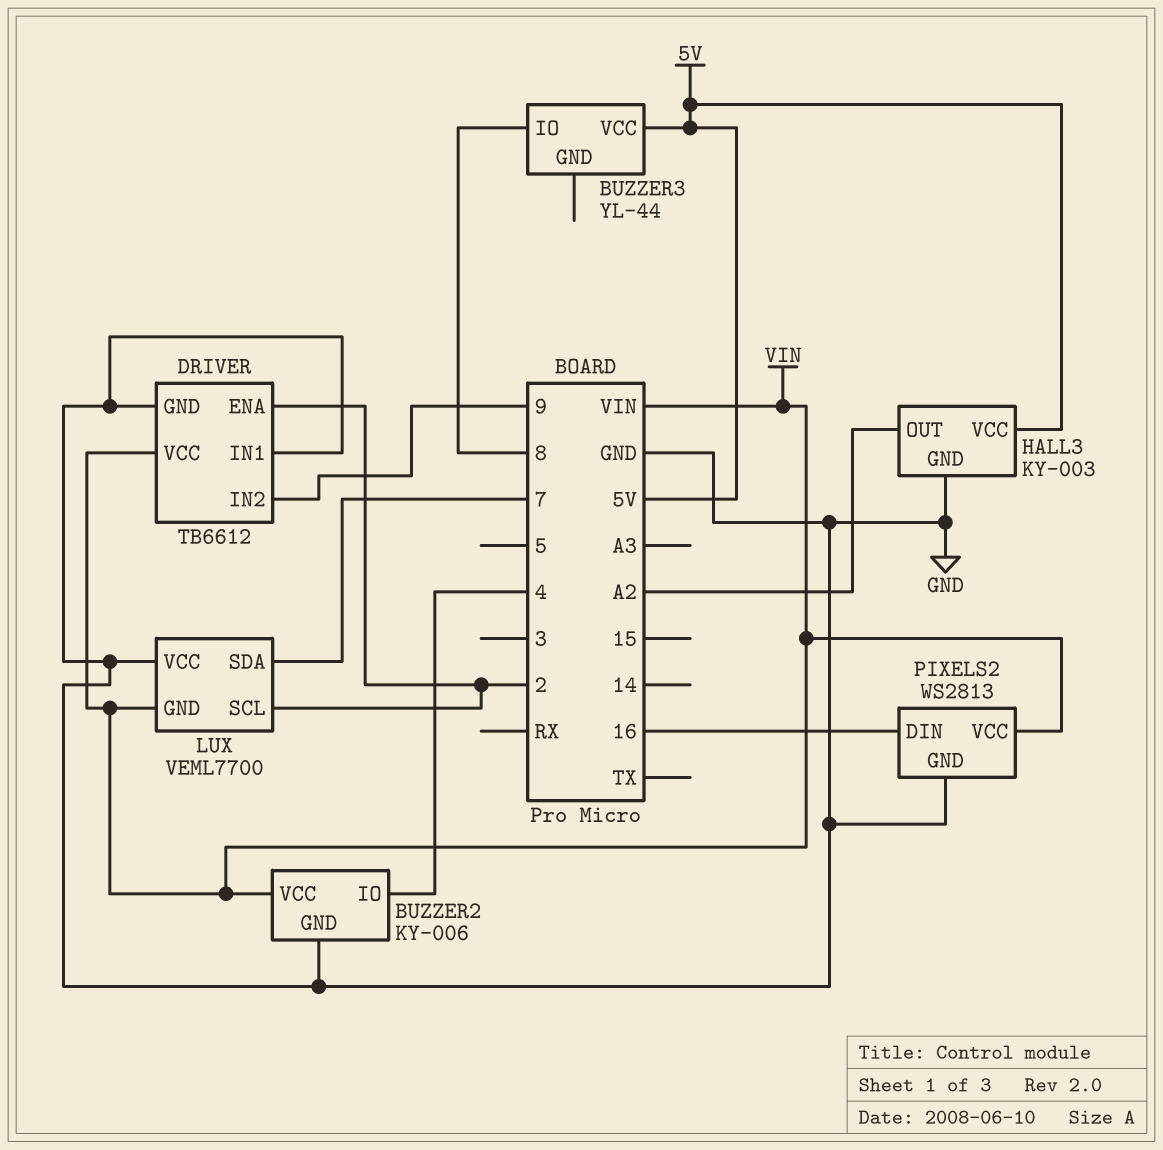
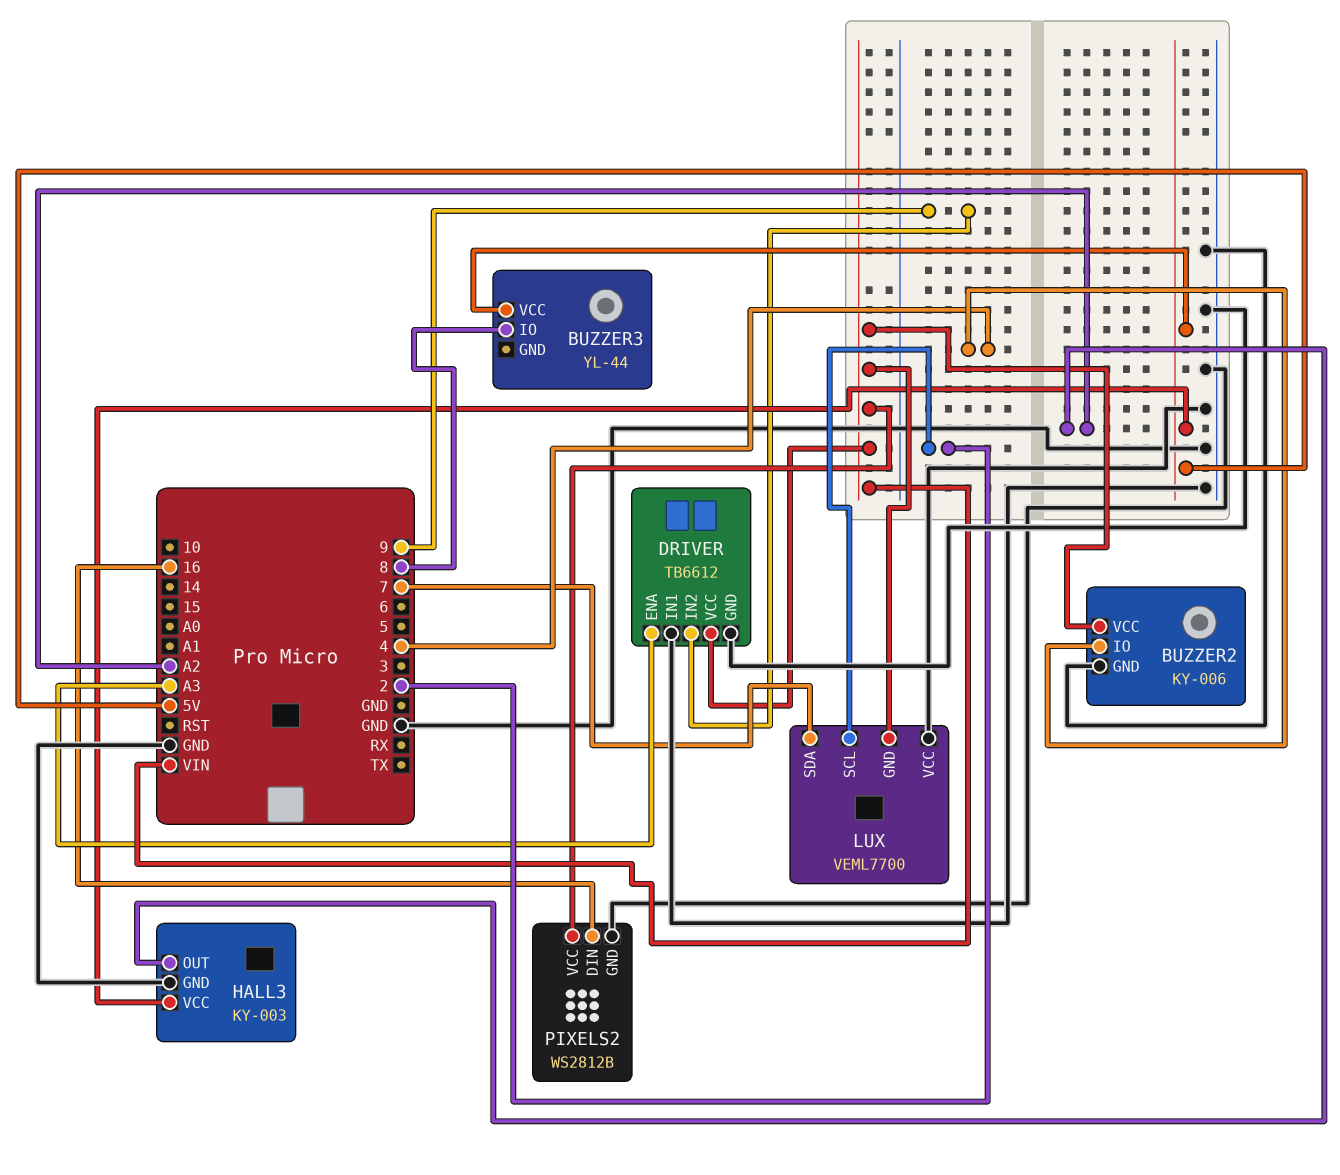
DRIVER pin ENA: 2 -> A3
PIXELS2: WS2813 -> WS2812B

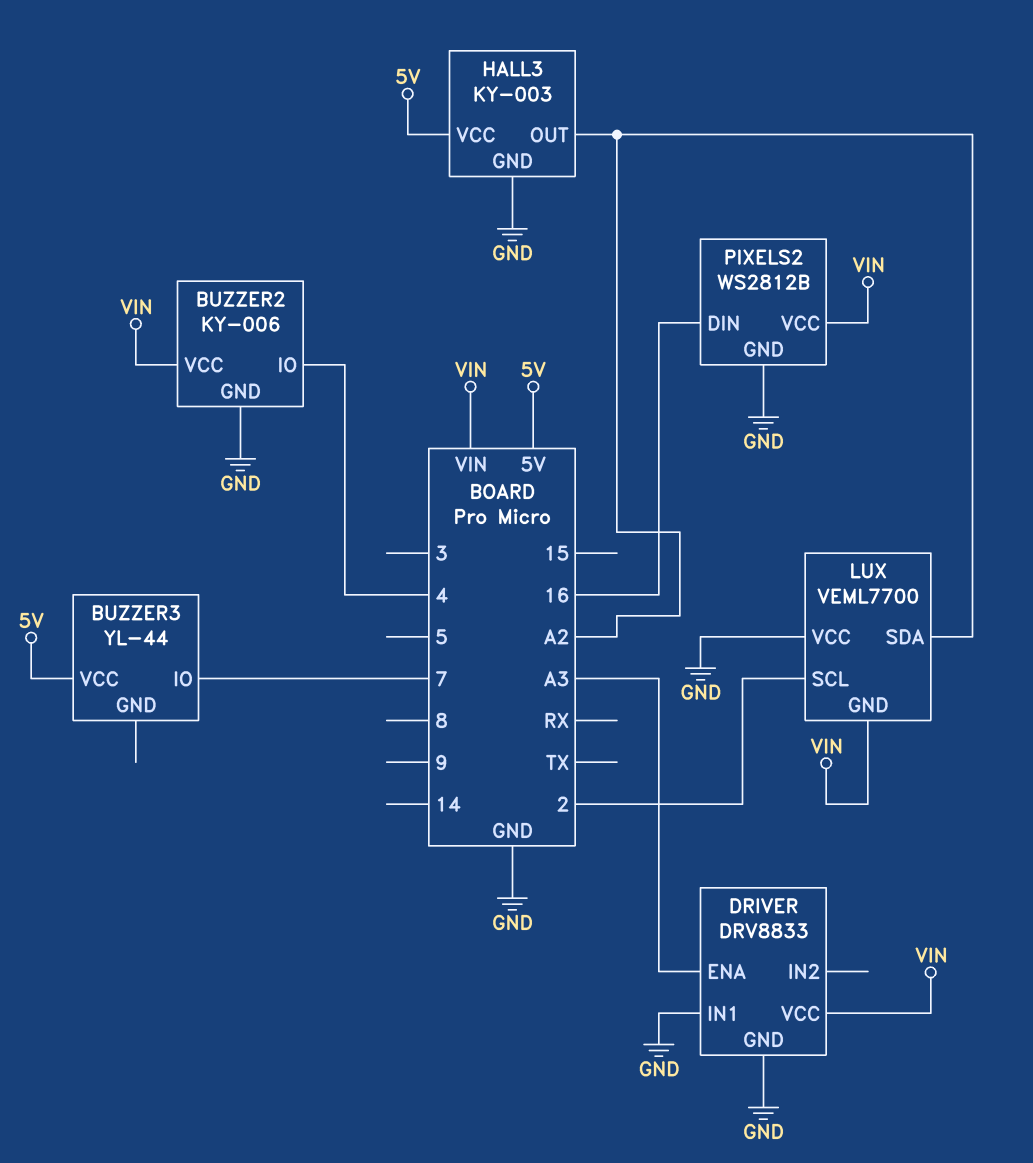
BUZZER3 pin IO: 8 -> 7
DRIVER: TB6612 -> DRV8833
DRIVER pin IN2: 9 -> none
LUX pin SDA: 7 -> A2

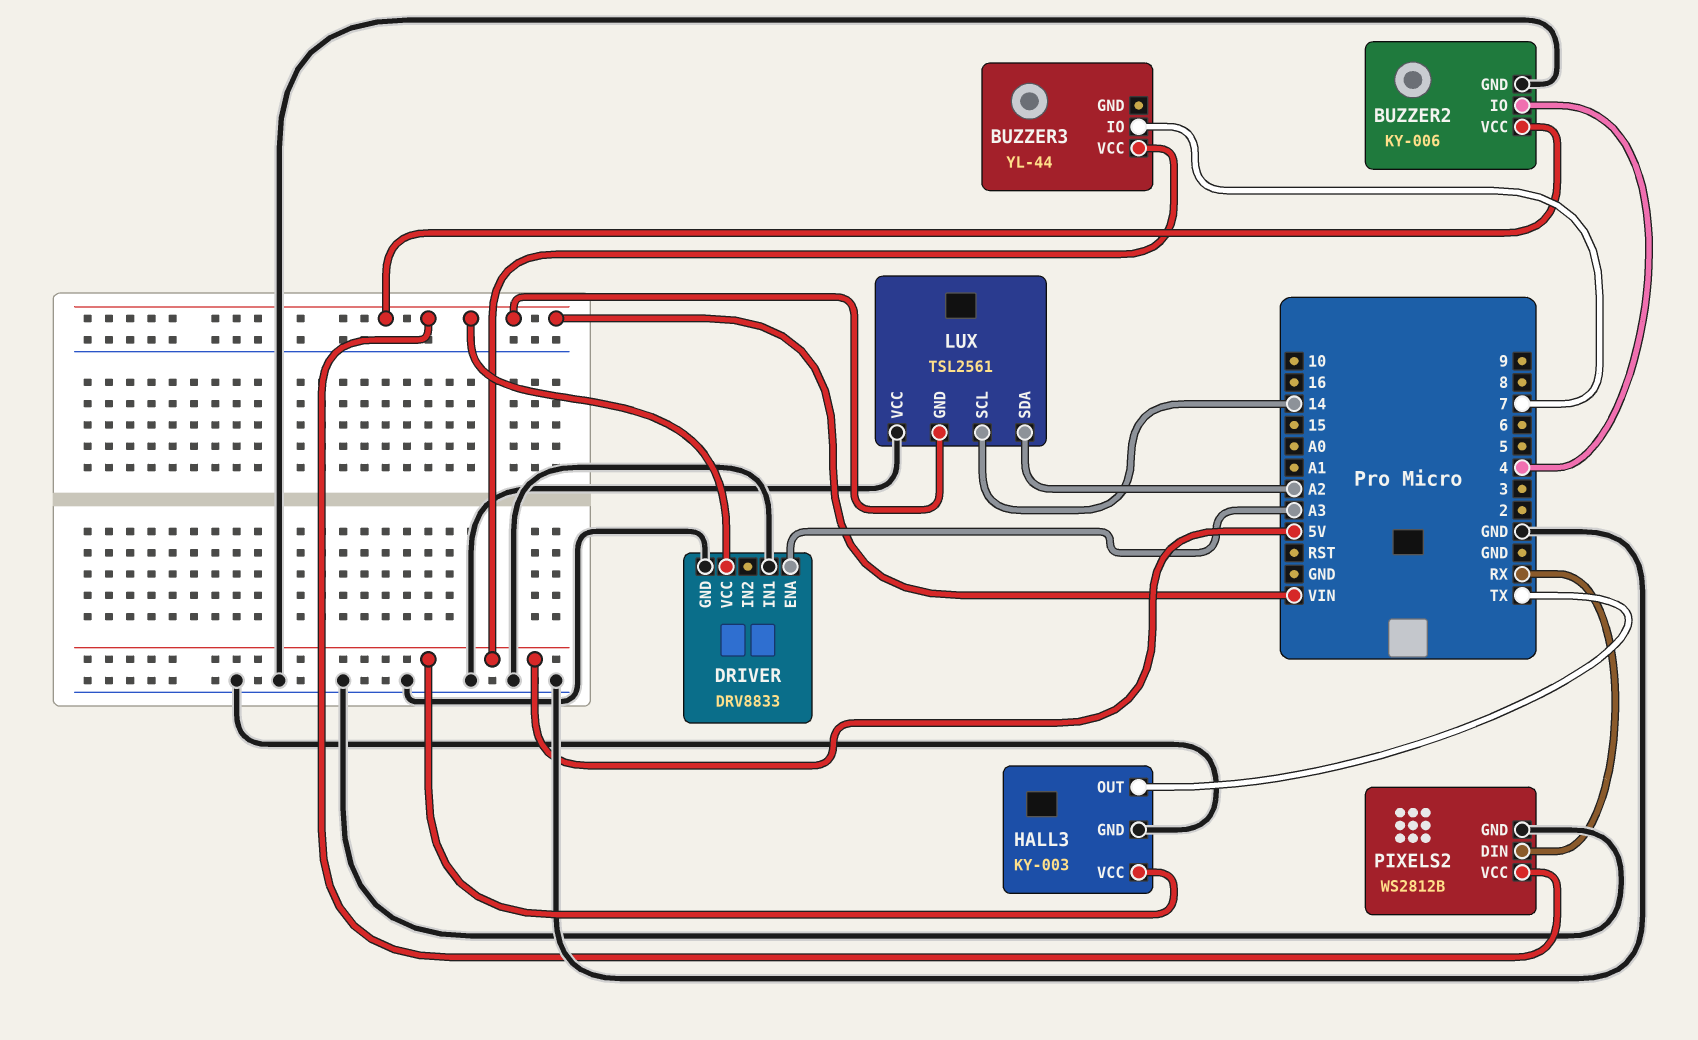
HALL3 pin OUT: A2 -> TX
LUX: VEML7700 -> TSL2561
LUX pin SCL: 2 -> 14
PIXELS2 pin DIN: 16 -> RX

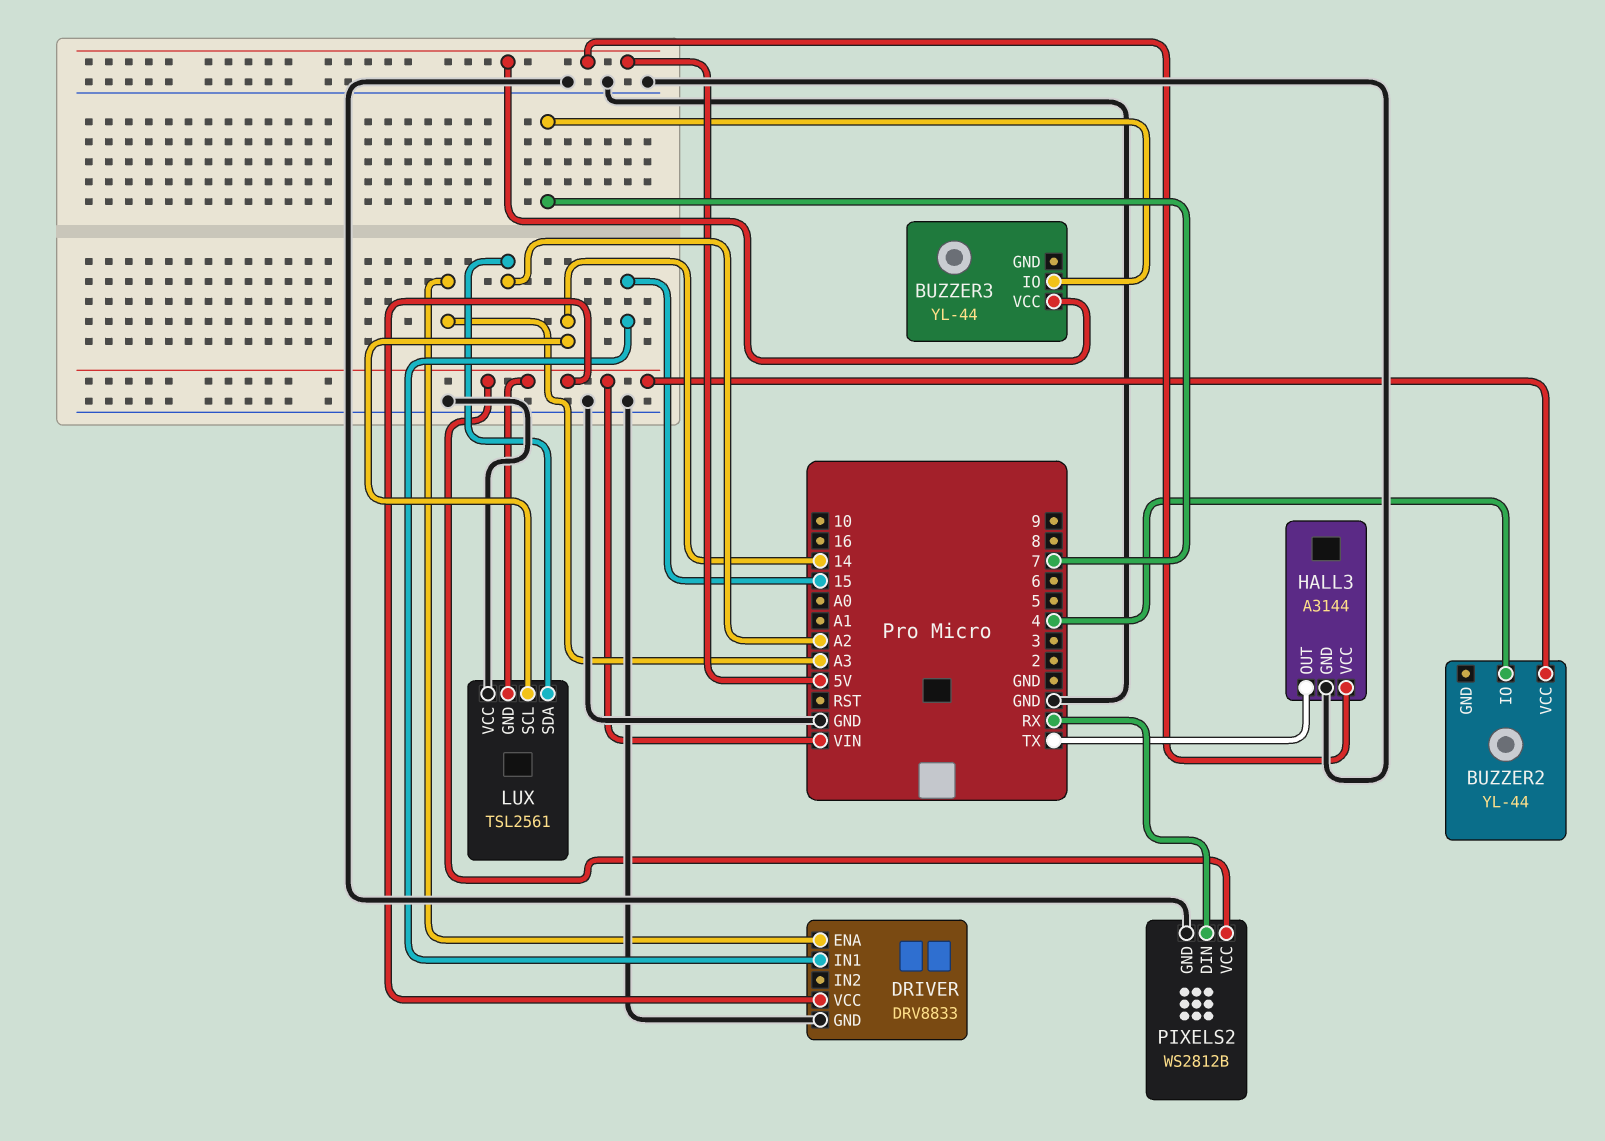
BUZZER2: KY-006 -> YL-44
BUZZER2 pin GND: GND -> none
DRIVER pin IN1: GND -> 15
HALL3: KY-003 -> A3144

